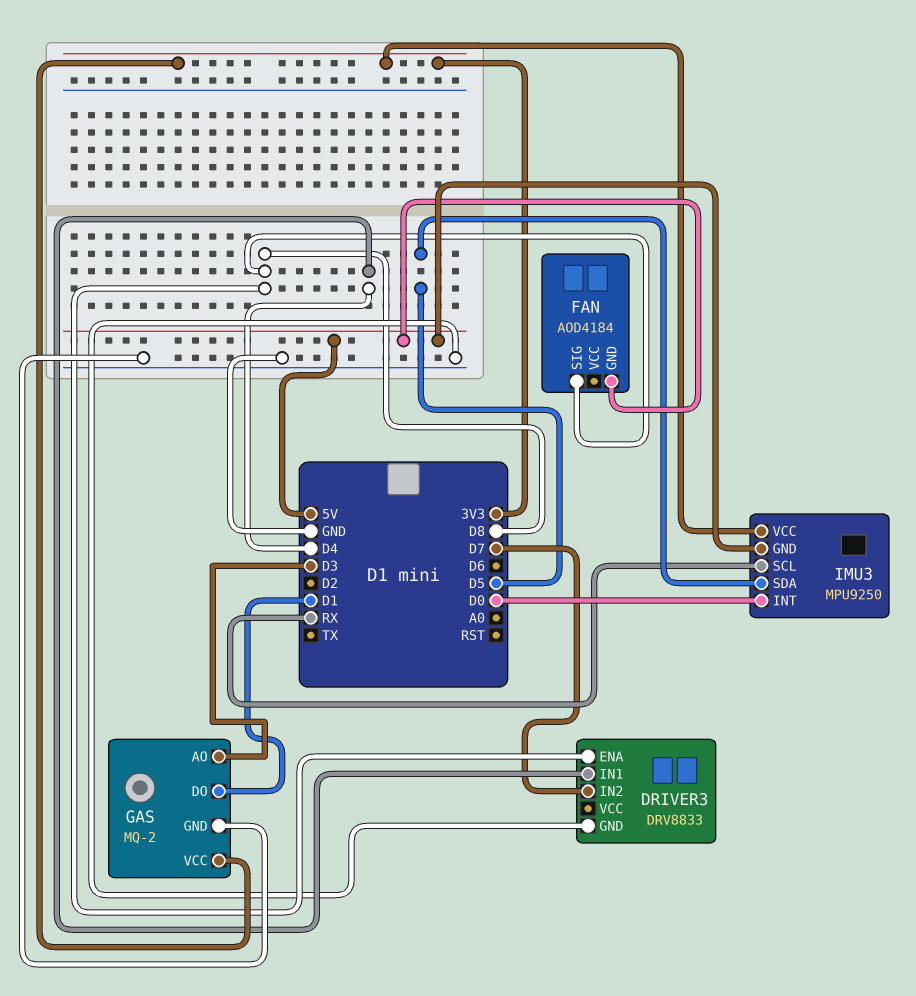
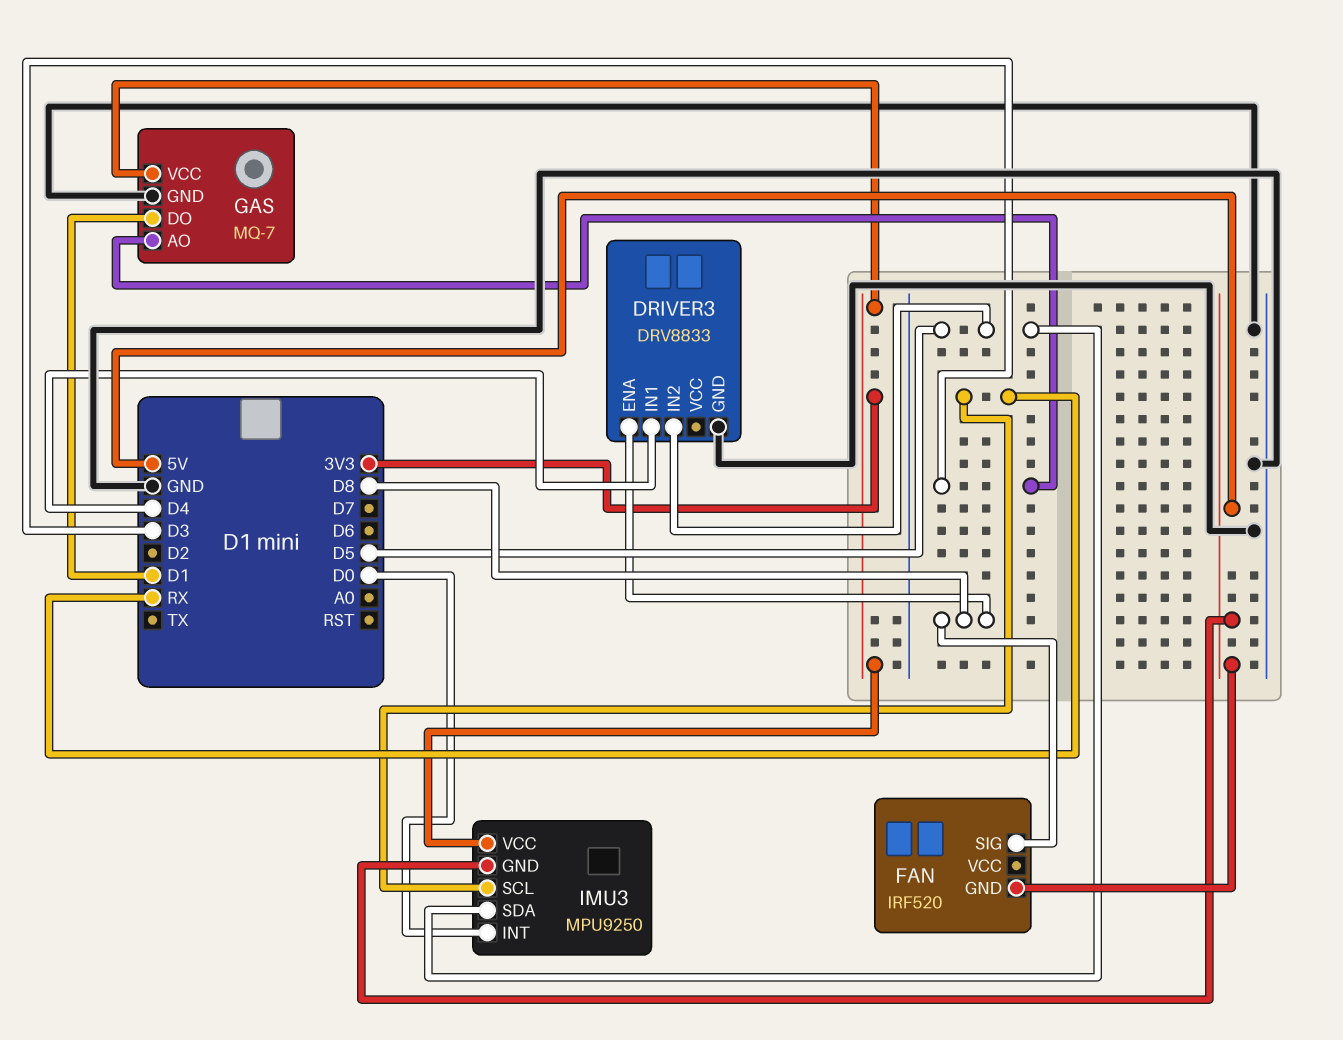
DRIVER3 pin IN2: D7 -> D5
FAN: AOD4184 -> IRF520
GAS: MQ-2 -> MQ-7

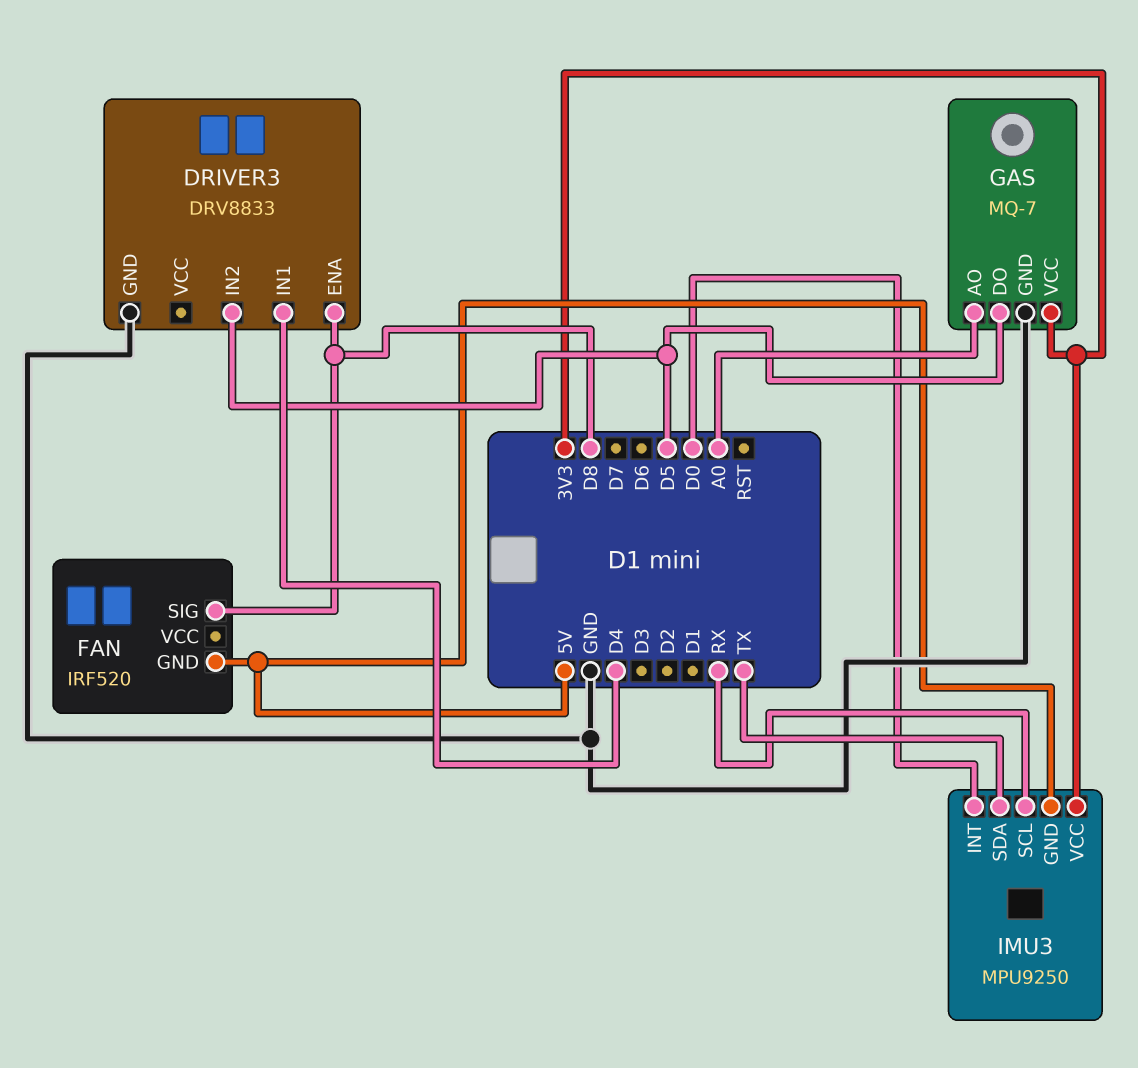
GAS pin AO: D3 -> A0
GAS pin DO: D1 -> D5
IMU3 pin SDA: D5 -> TX

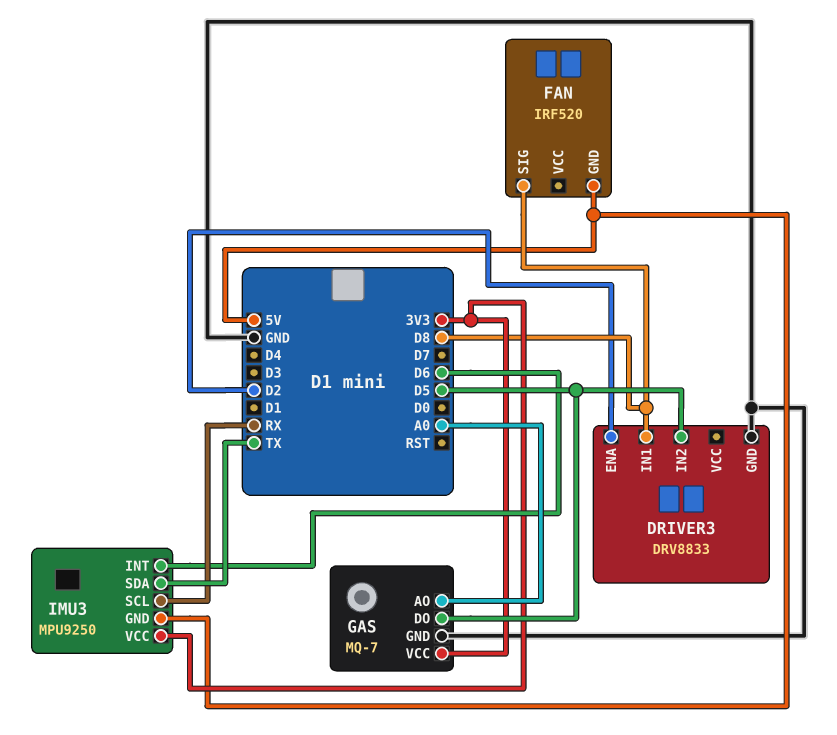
DRIVER3 pin ENA: D8 -> D2
DRIVER3 pin IN1: D4 -> D8
IMU3 pin INT: D0 -> D6

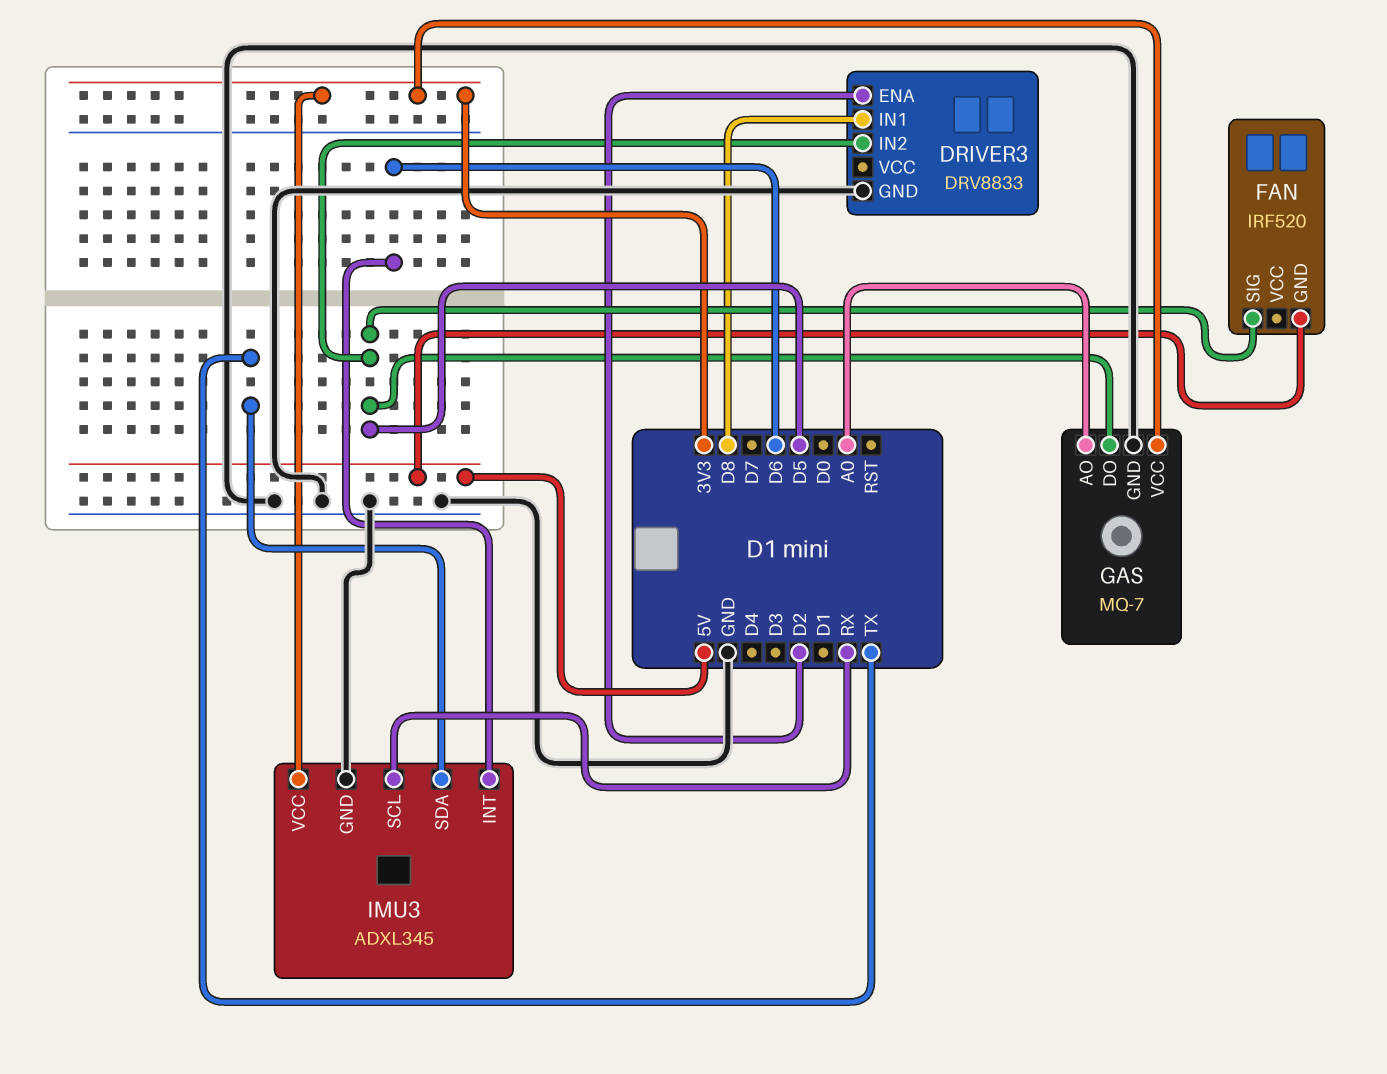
FAN pin SIG: D8 -> D5
IMU3: MPU9250 -> ADXL345
IMU3 pin GND: 5V -> GND

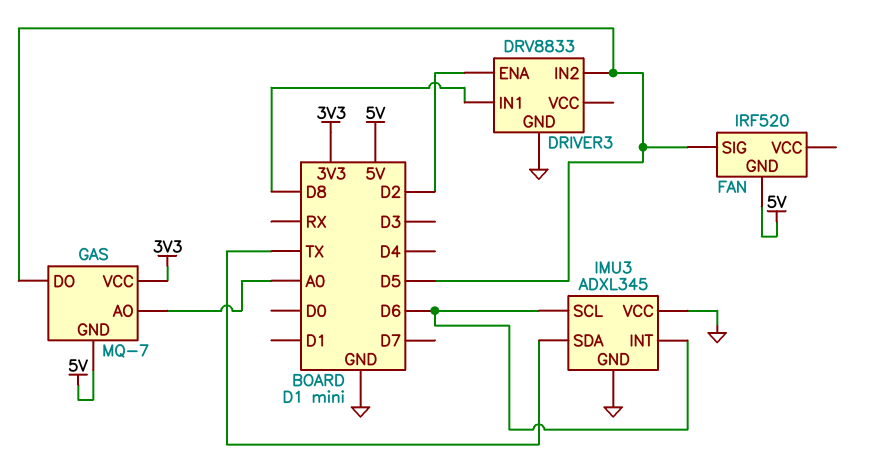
GAS pin GND: GND -> 5V
IMU3 pin SCL: RX -> D6
IMU3 pin VCC: 3V3 -> GND

